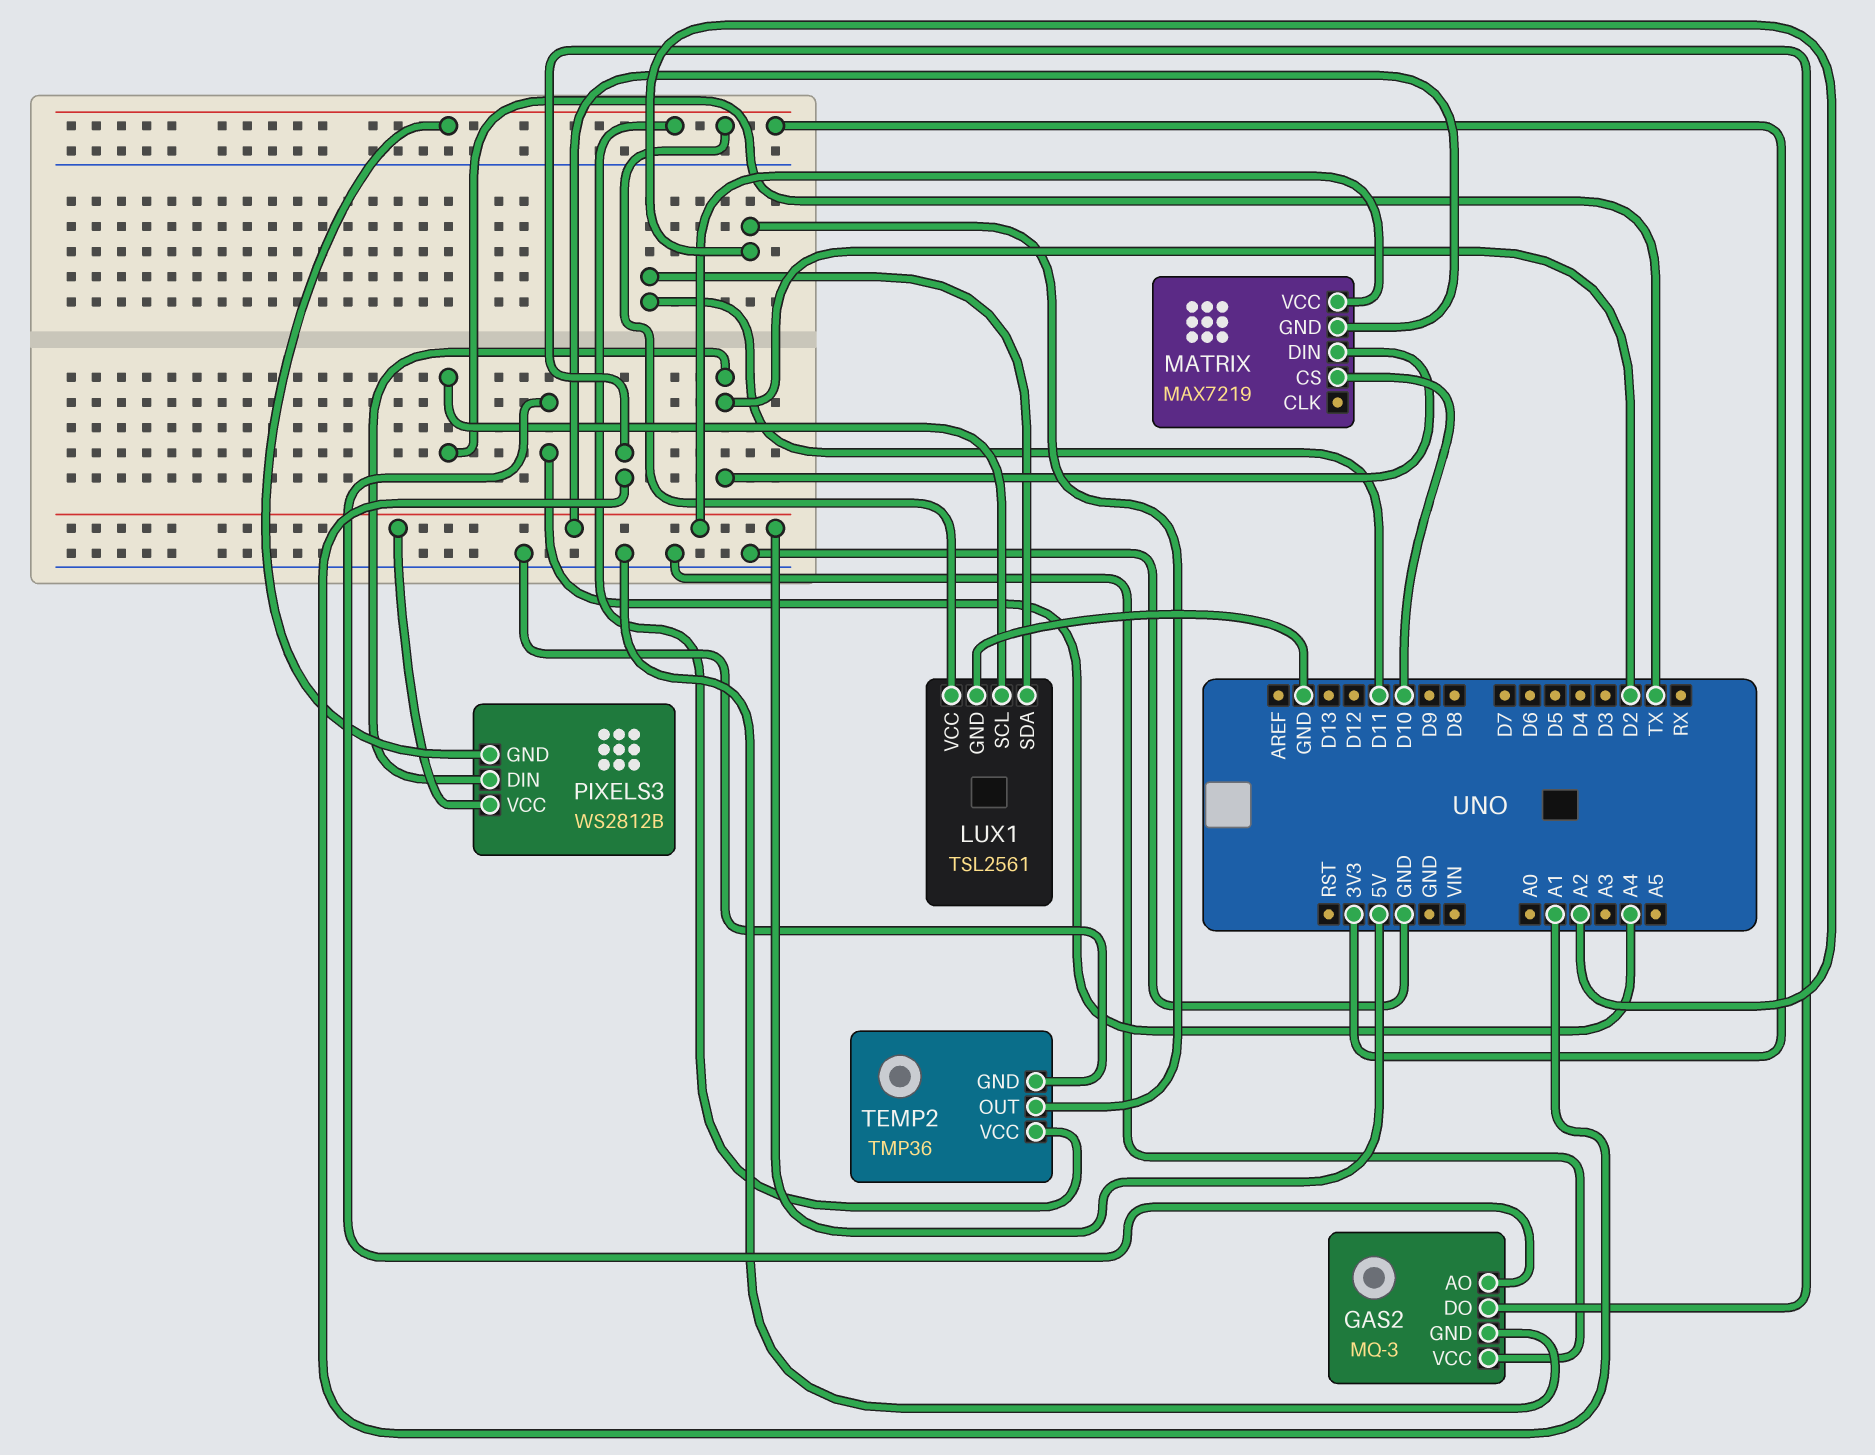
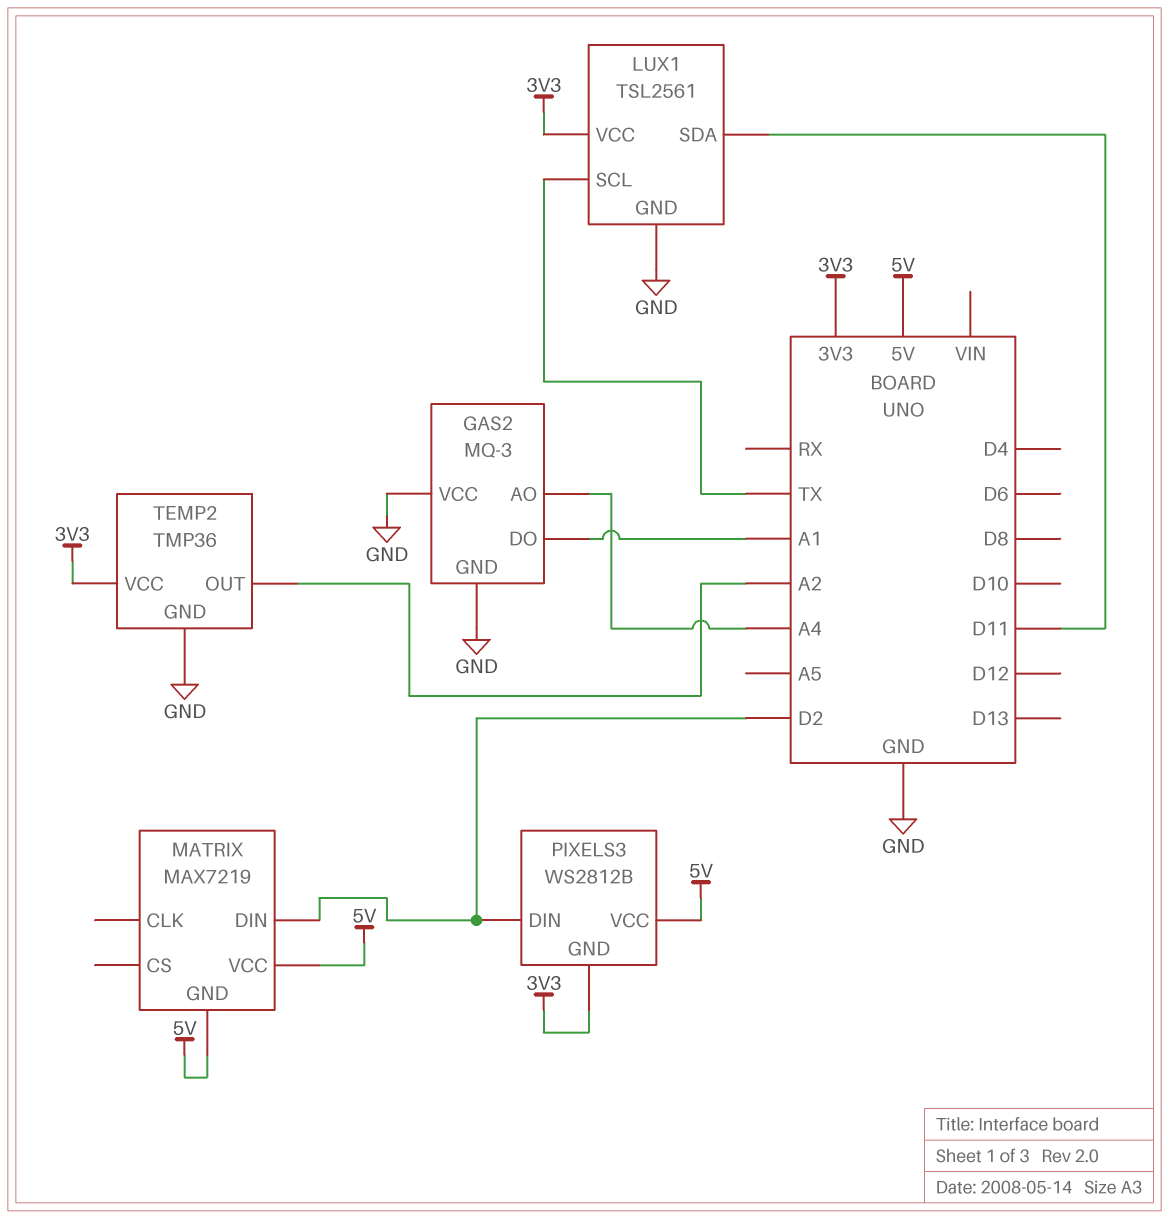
MATRIX pin CS: D10 -> none

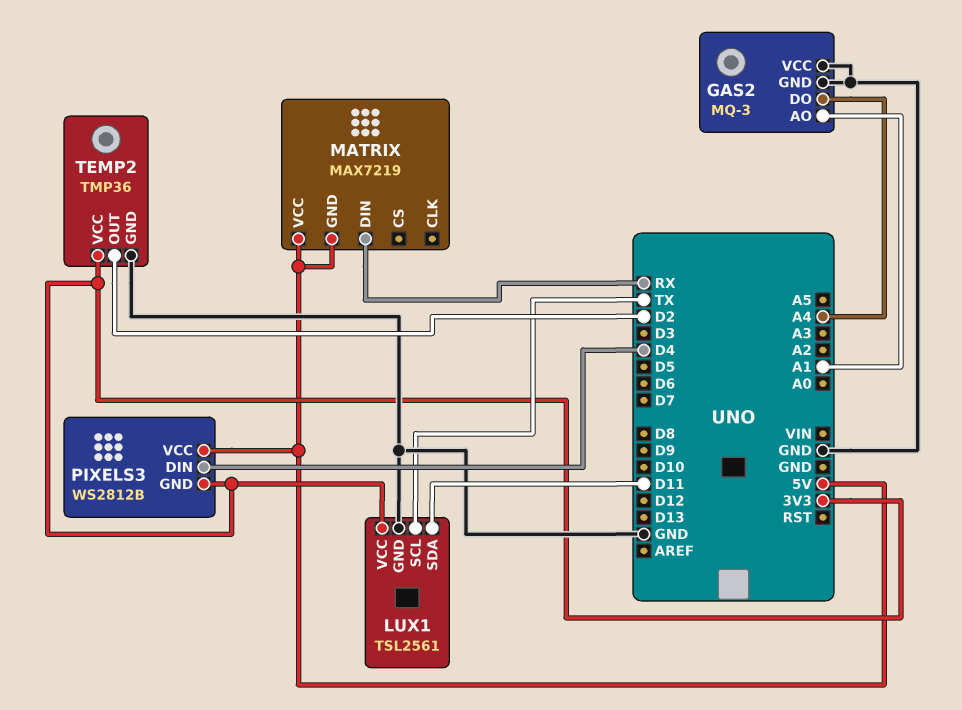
GAS2 pin AO: A4 -> A1
GAS2 pin DO: A1 -> A4
MATRIX pin DIN: D2 -> RX
PIXELS3 pin DIN: D2 -> D4
TEMP2 pin OUT: A2 -> D2

